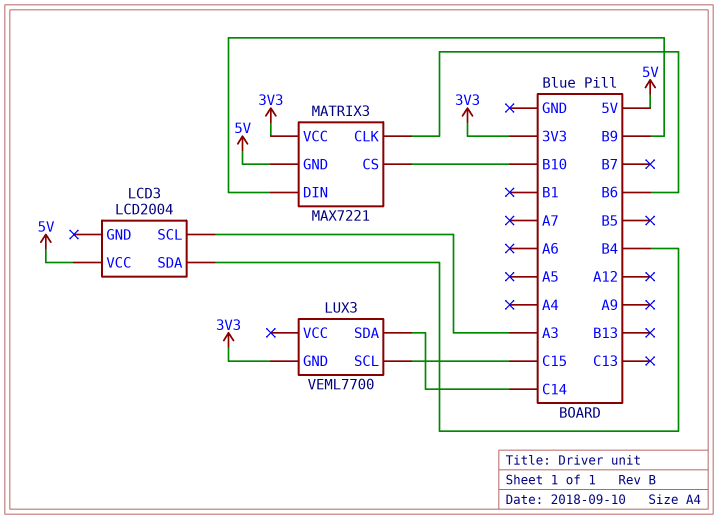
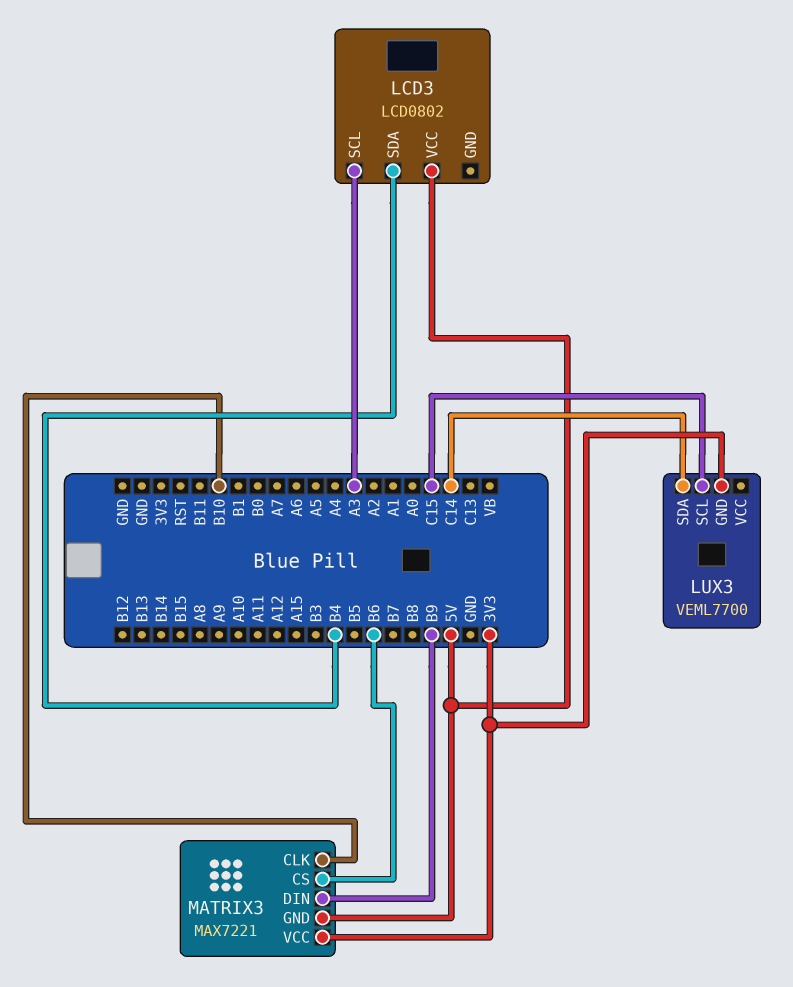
LCD3: LCD2004 -> LCD0802
MATRIX3 pin CLK: B6 -> B10
MATRIX3 pin CS: B10 -> B6

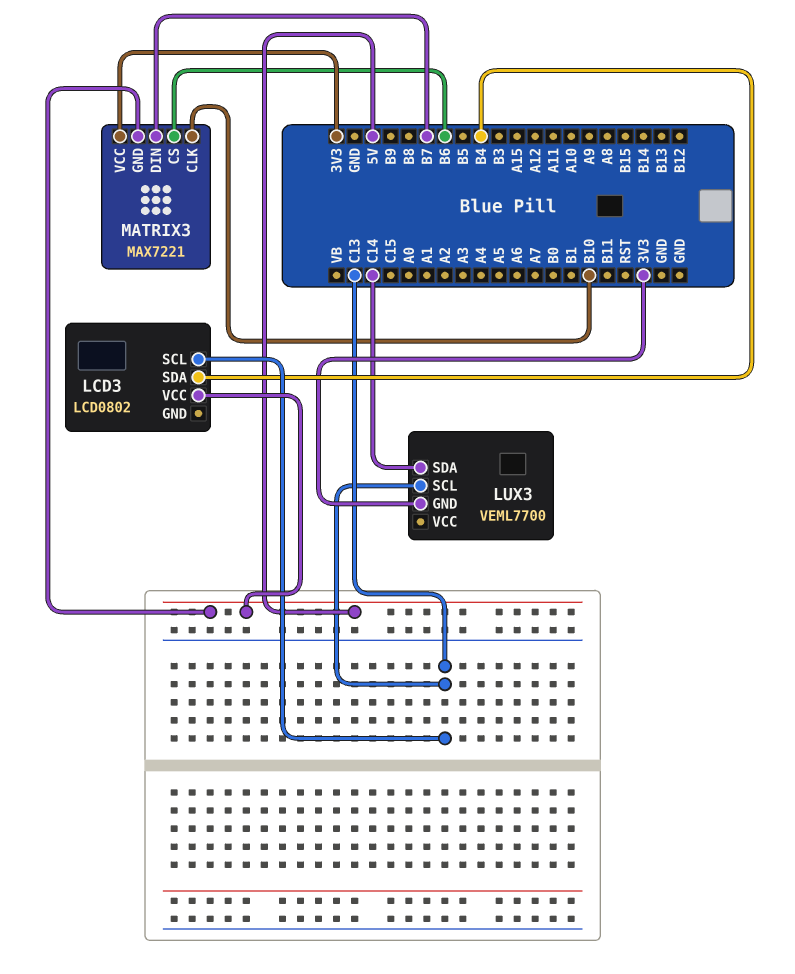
LCD3 pin SCL: A3 -> C13
LUX3 pin SCL: C15 -> C13
MATRIX3 pin DIN: B9 -> B7

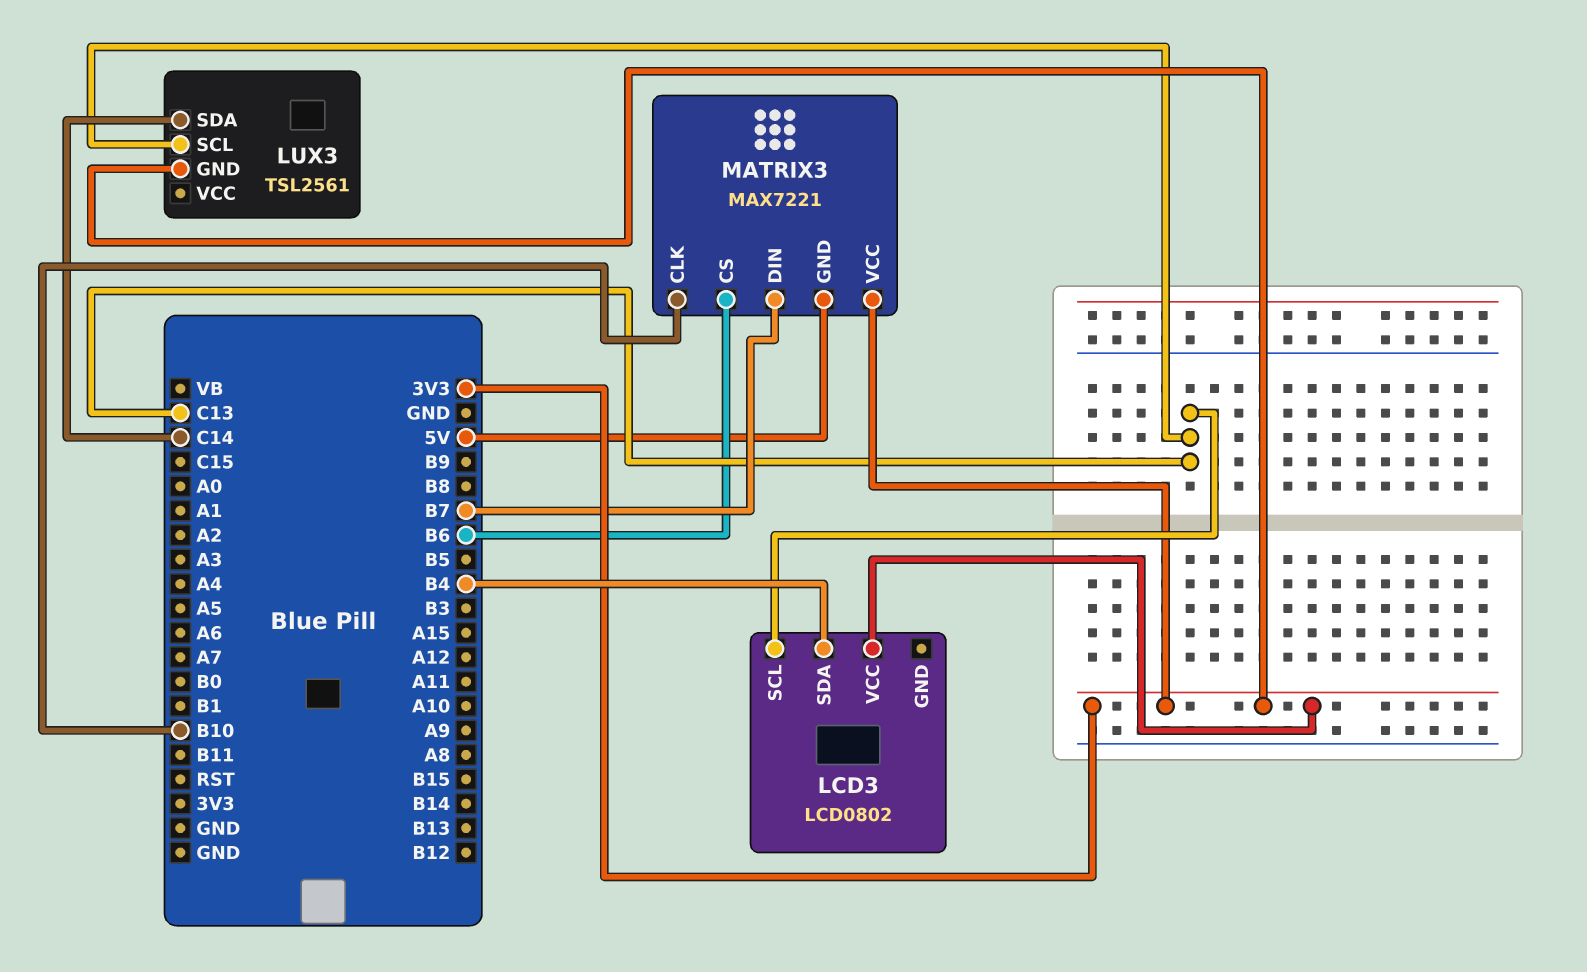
LCD3 pin VCC: 5V -> 3V3
LUX3: VEML7700 -> TSL2561

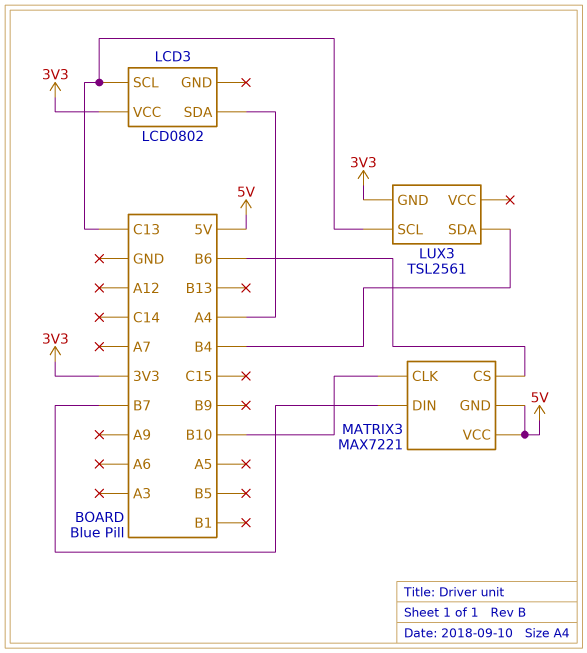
LCD3 pin SDA: B4 -> A4
LUX3 pin SDA: C14 -> B4
MATRIX3 pin VCC: 3V3 -> 5V

